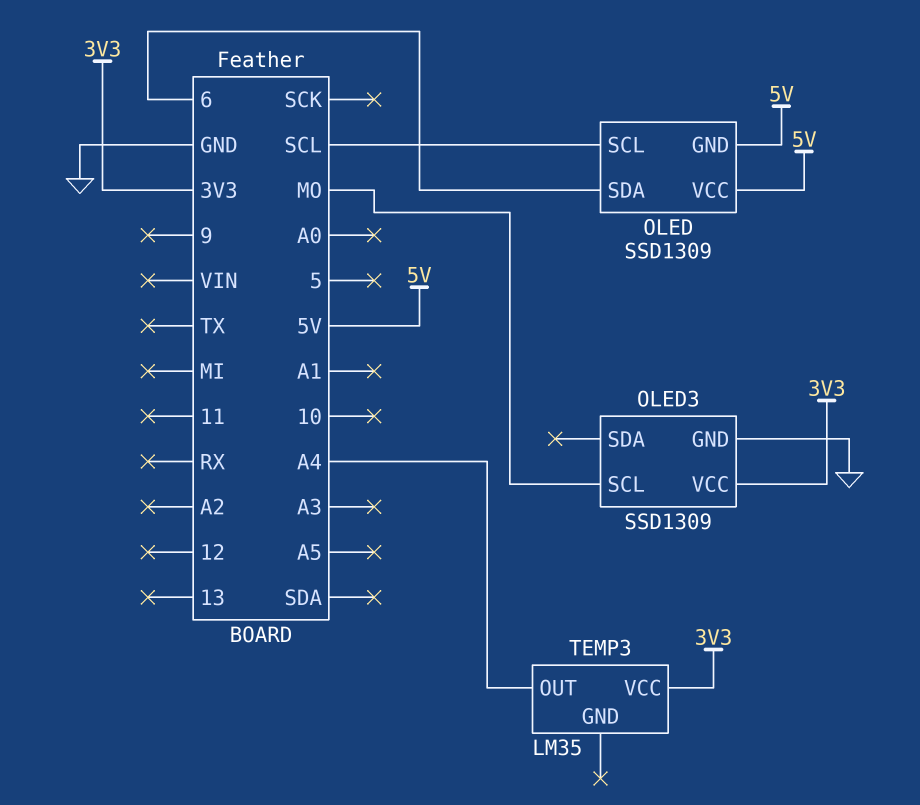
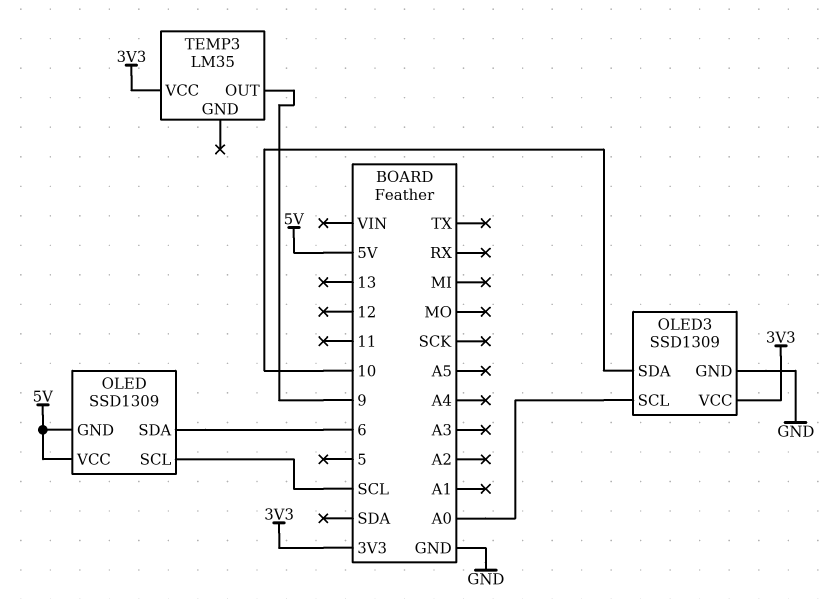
OLED3 pin SCL: MO -> A0
OLED3 pin SDA: none -> 10
TEMP3 pin OUT: A4 -> 9

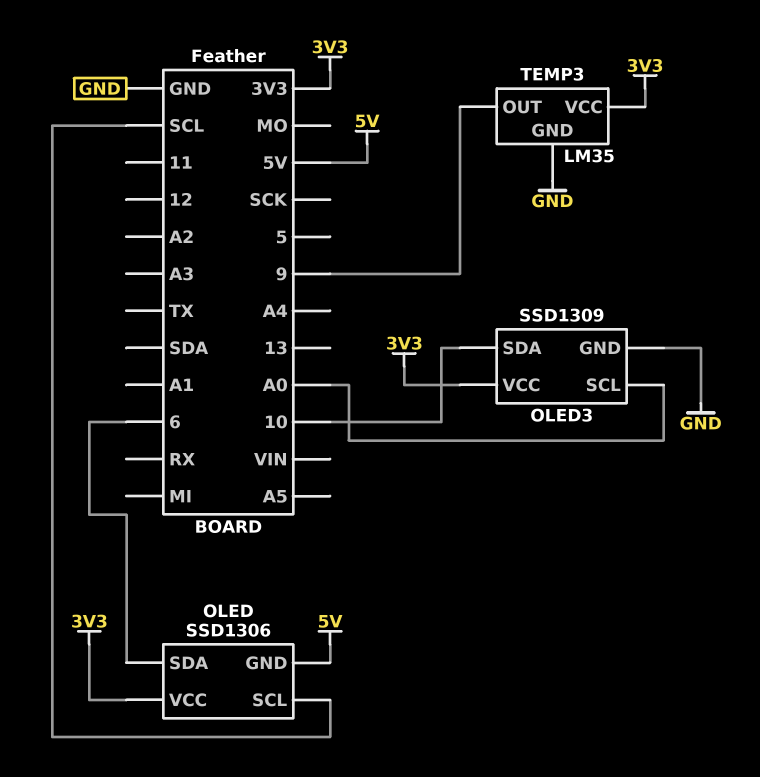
OLED: SSD1309 -> SSD1306
OLED pin VCC: 5V -> 3V3
TEMP3 pin GND: none -> GND

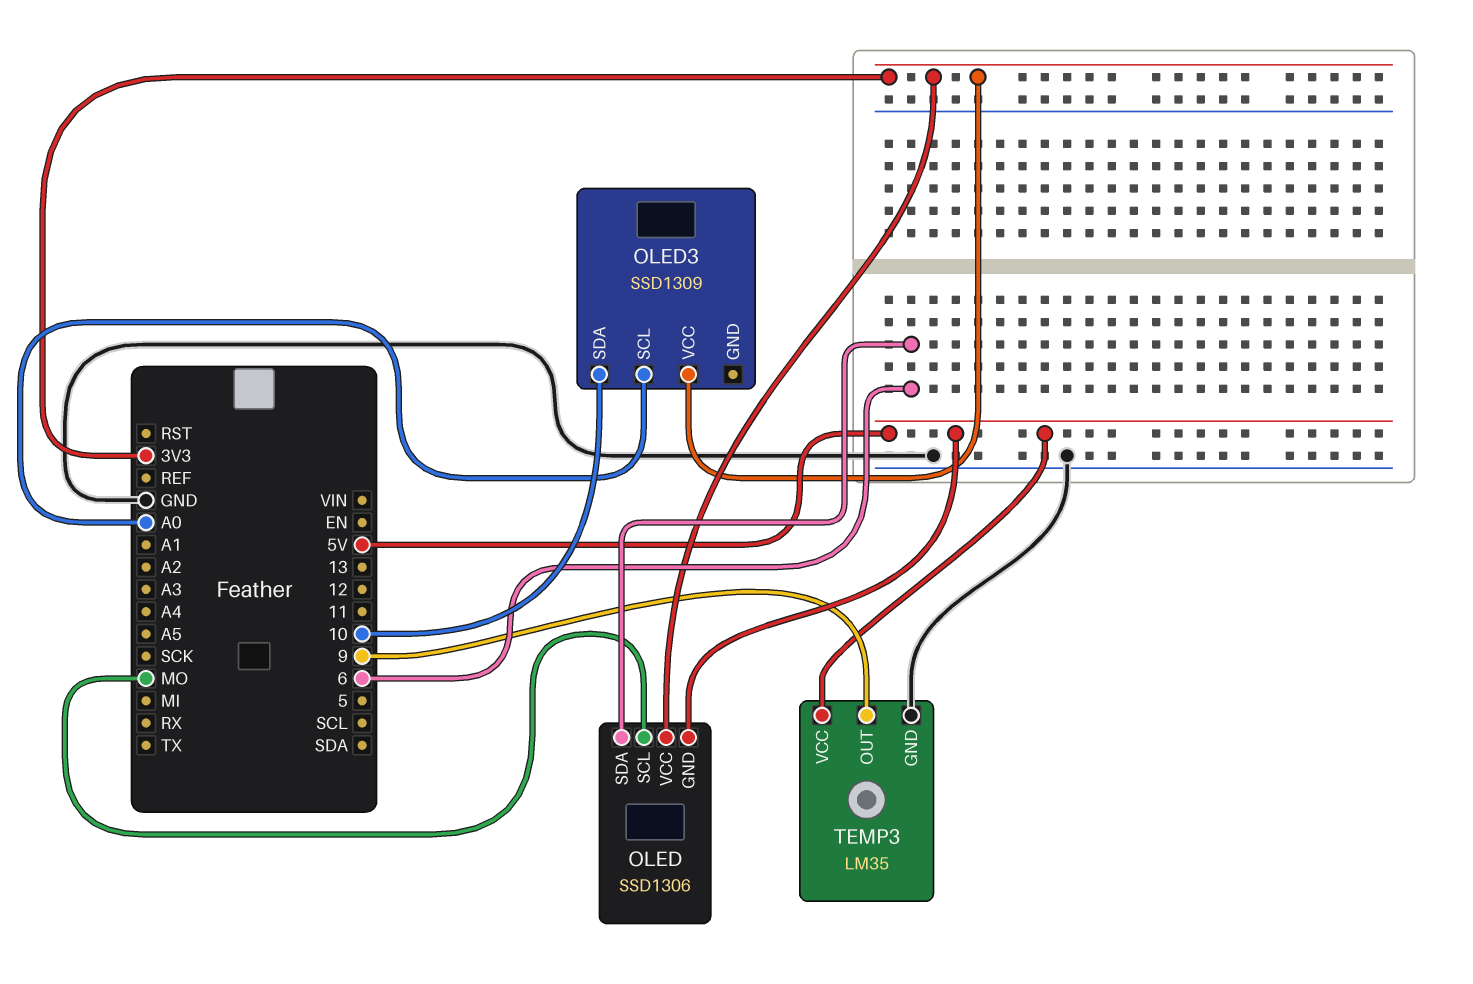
OLED pin SCL: SCL -> MO
OLED3 pin GND: GND -> none
TEMP3 pin VCC: 3V3 -> 5V

